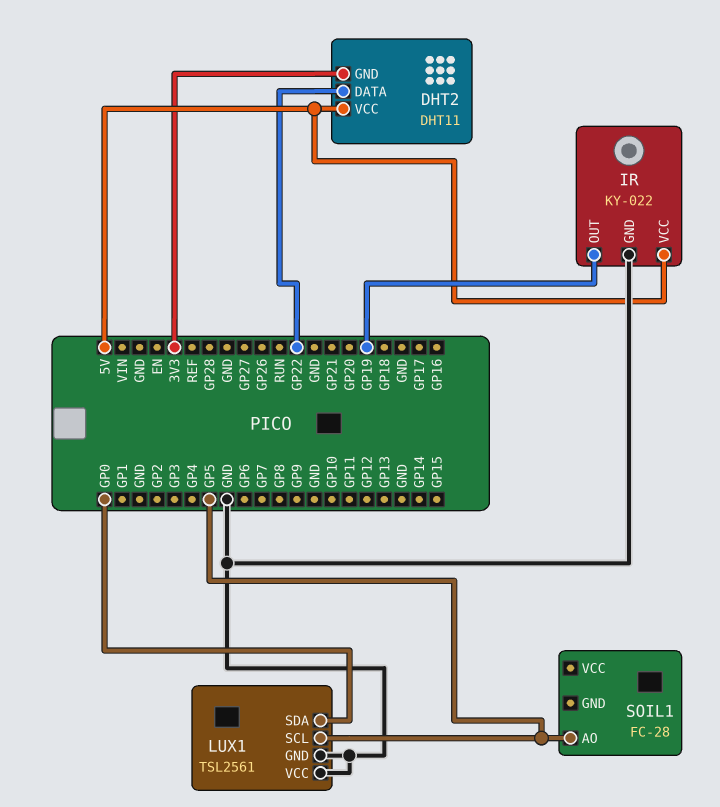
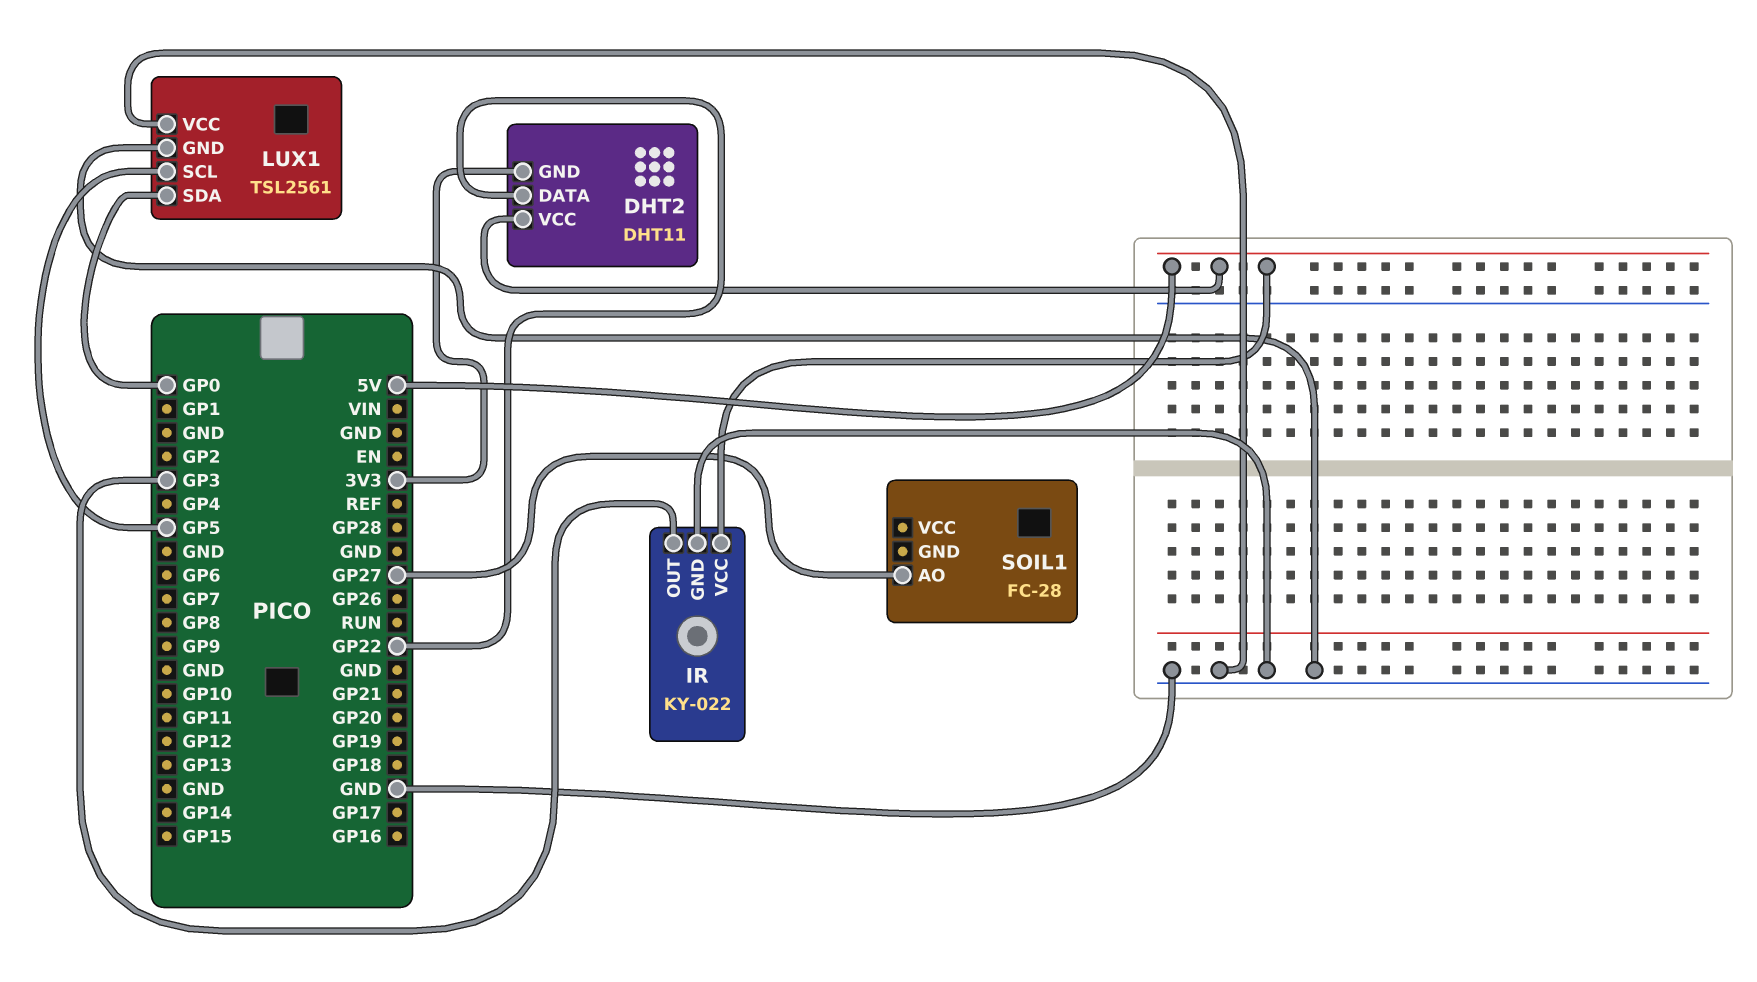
IR pin OUT: GP19 -> GP3
SOIL1 pin AO: GP5 -> GP27

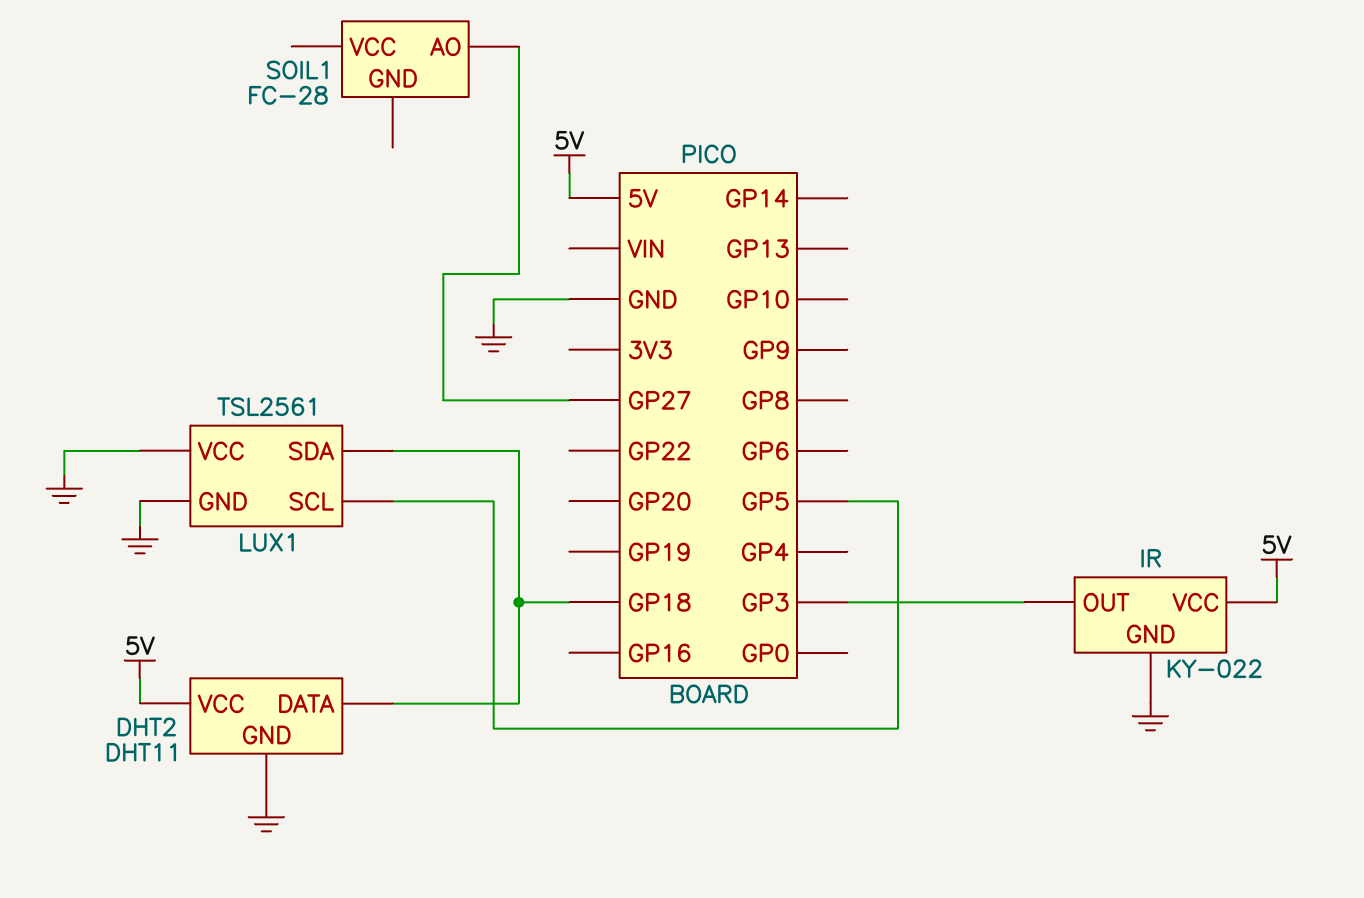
DHT2 pin DATA: GP22 -> GP18
DHT2 pin GND: 3V3 -> GND
LUX1 pin SDA: GP0 -> GP18

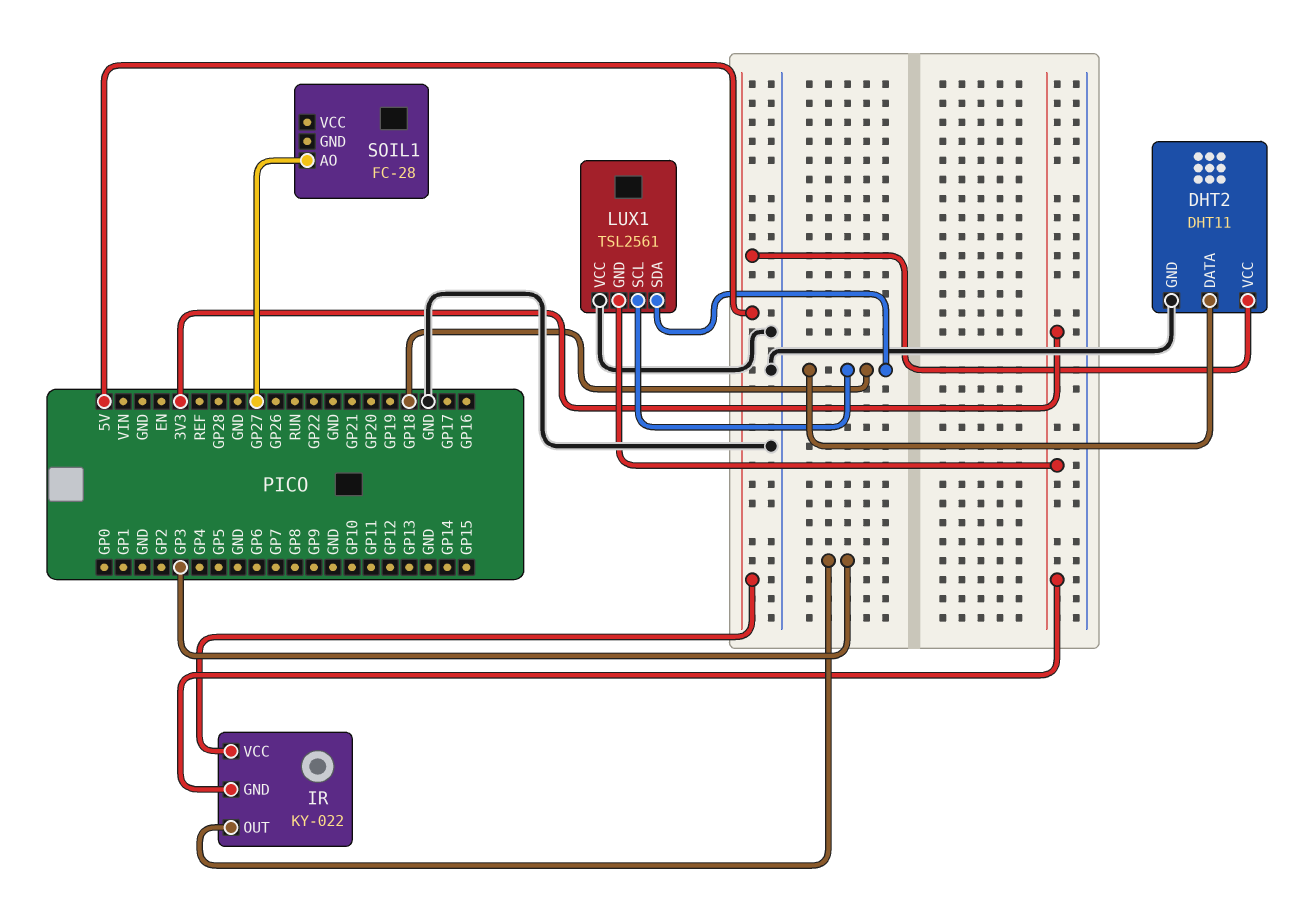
IR pin GND: GND -> 3V3
LUX1 pin GND: GND -> 3V3
LUX1 pin SCL: GP5 -> GP18

